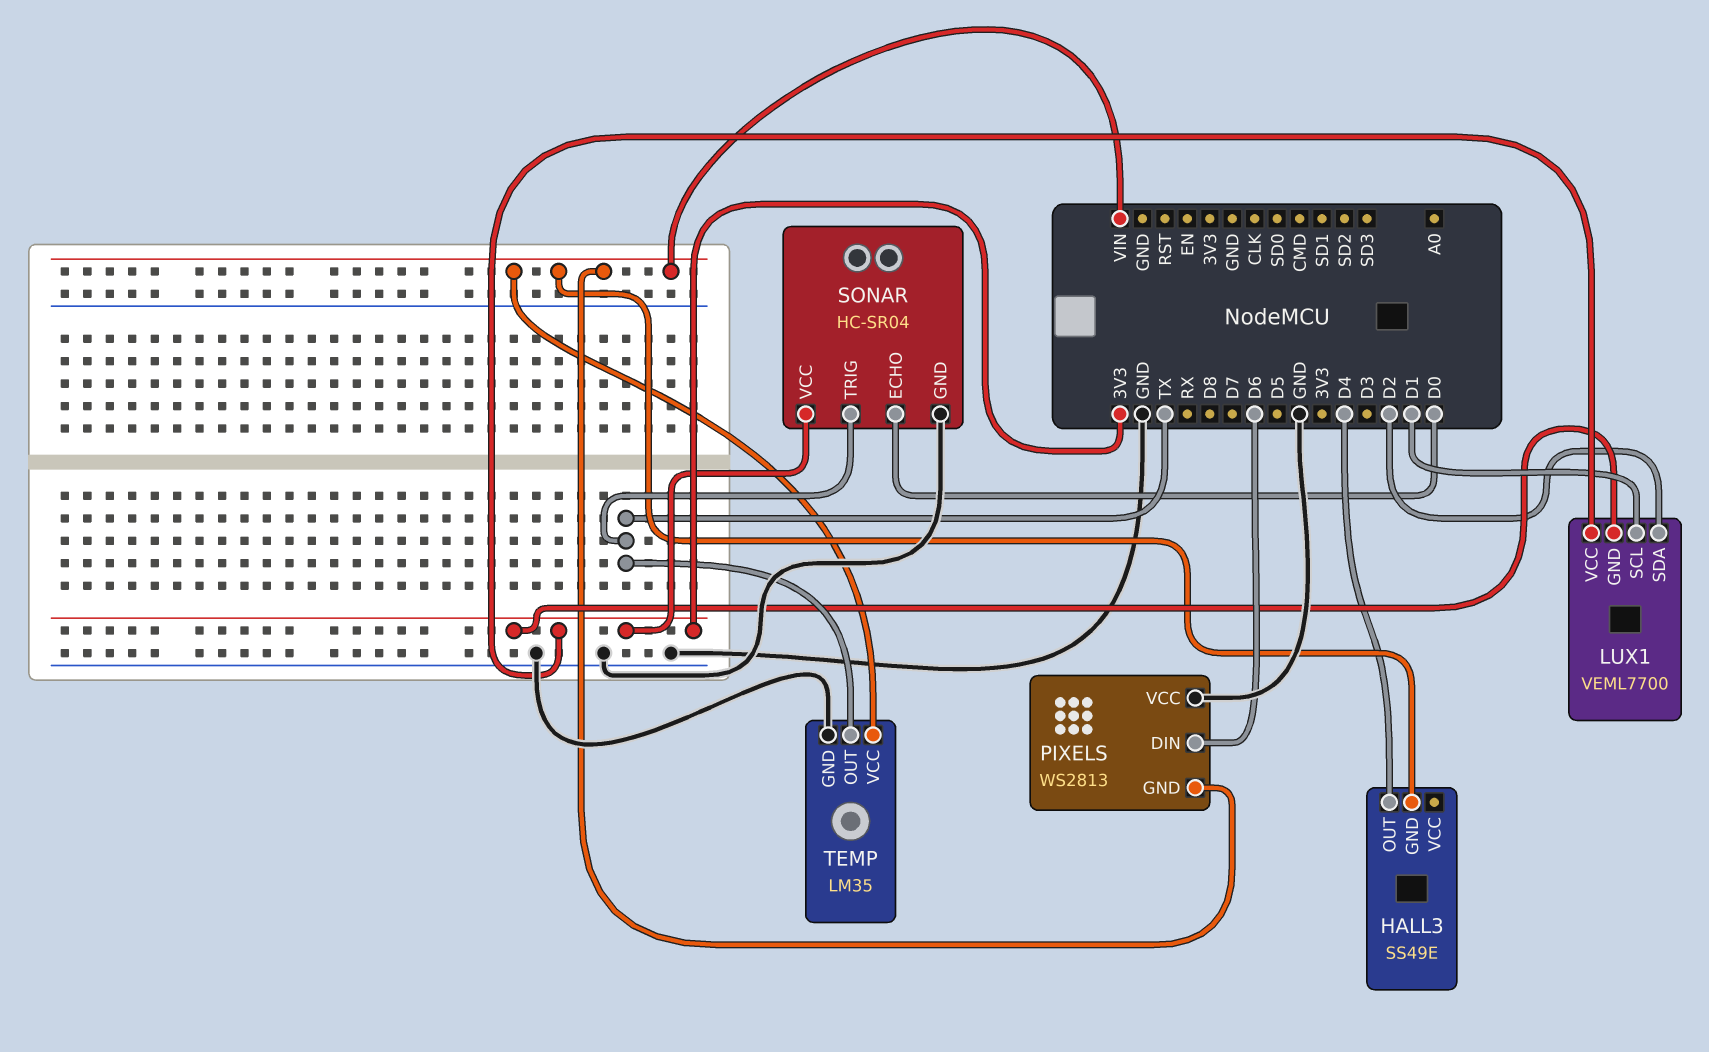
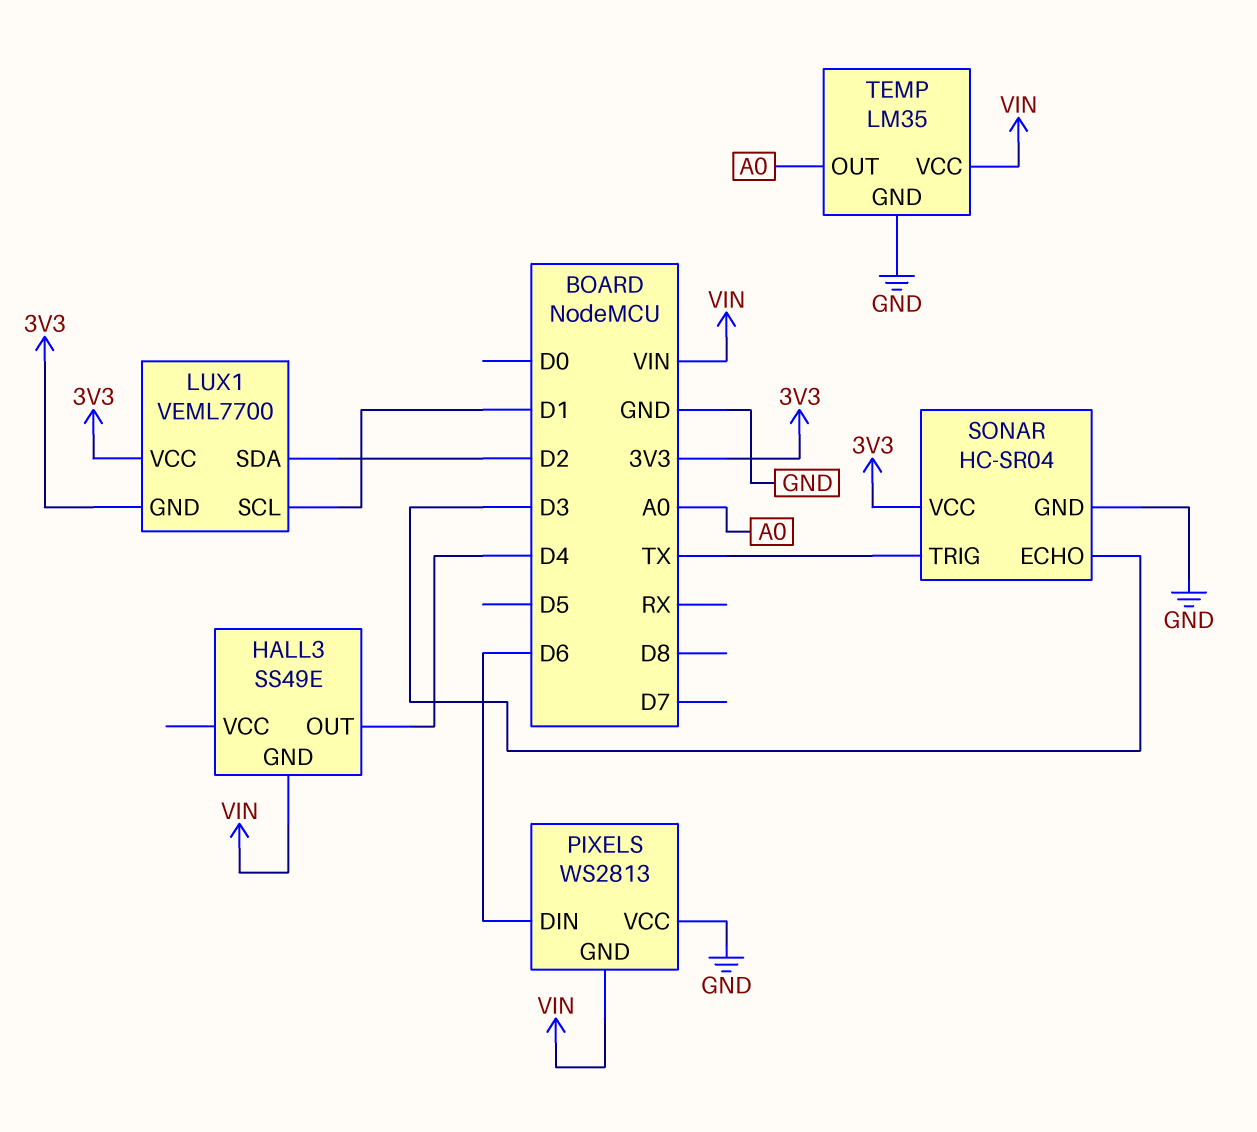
SONAR pin ECHO: D0 -> D3
TEMP pin OUT: TX -> A0

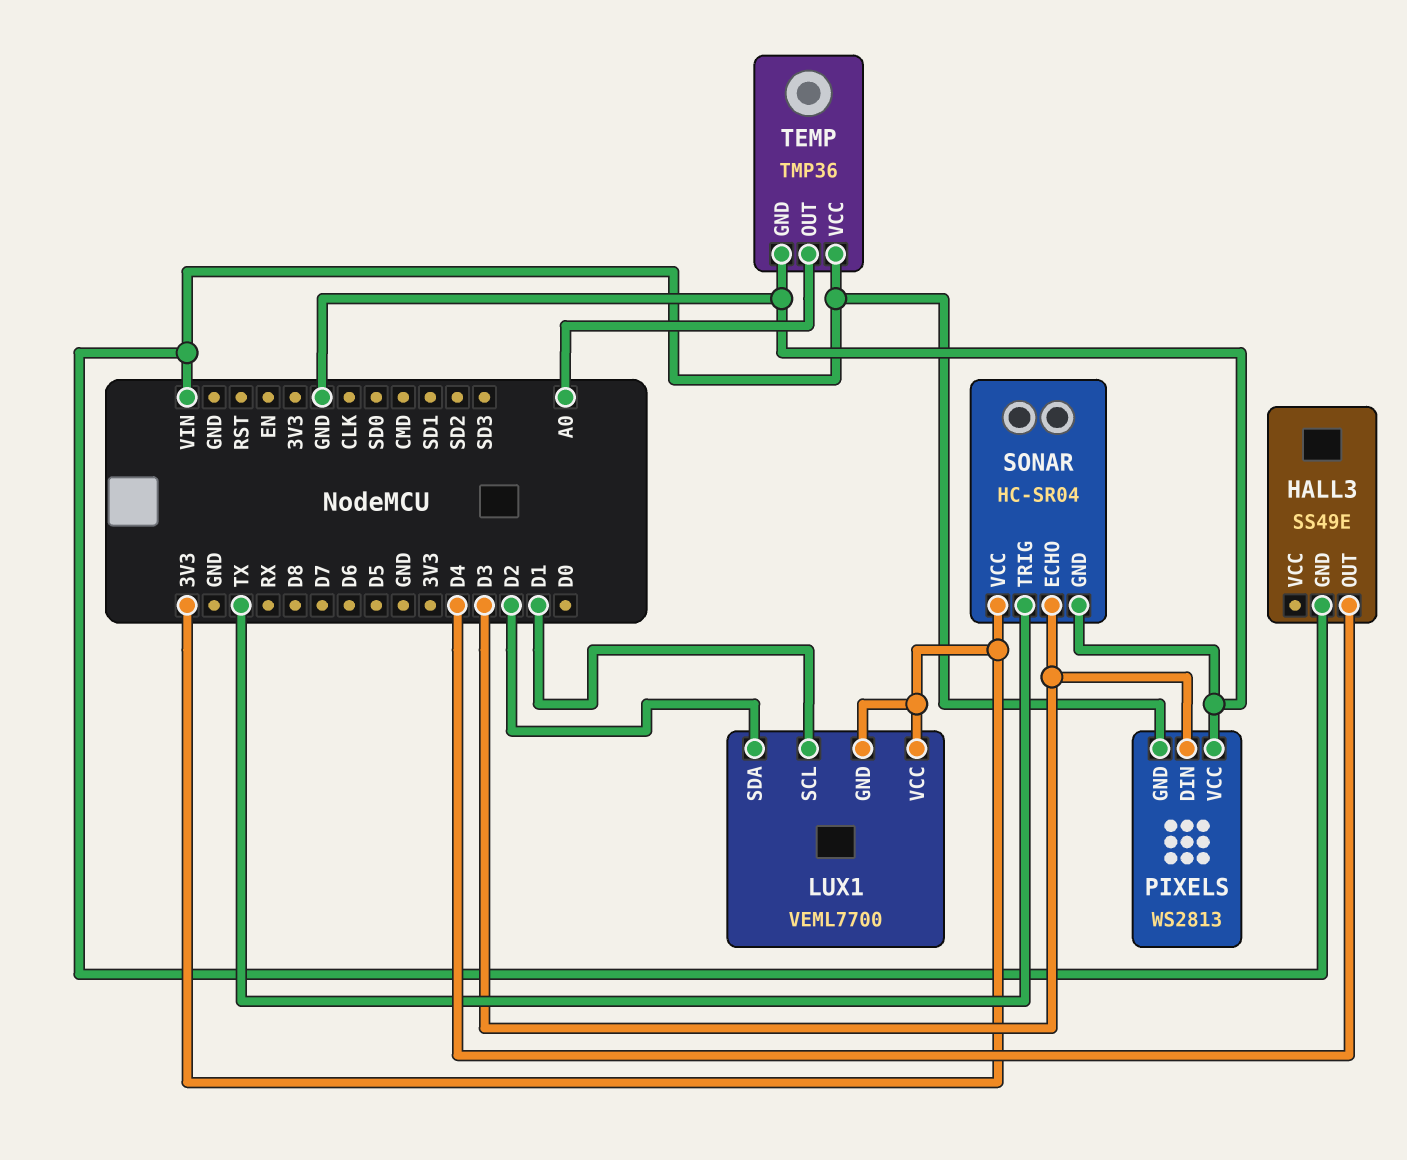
PIXELS pin DIN: D6 -> D3
TEMP: LM35 -> TMP36

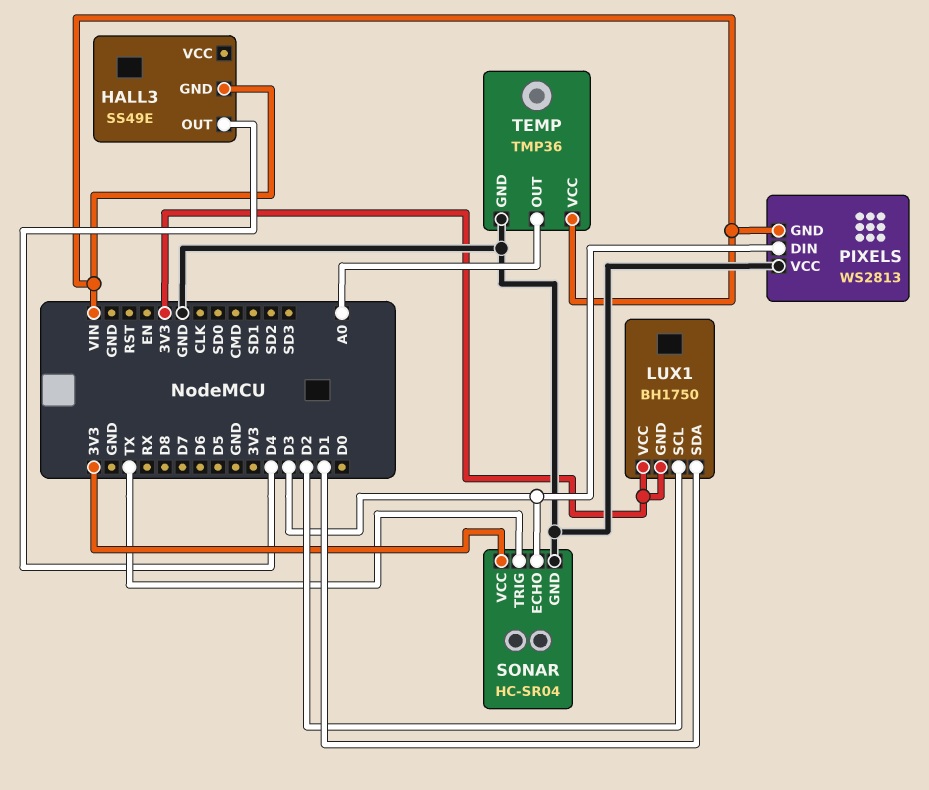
LUX1: VEML7700 -> BH1750
LUX1 pin SCL: D1 -> D2
LUX1 pin SDA: D2 -> D1

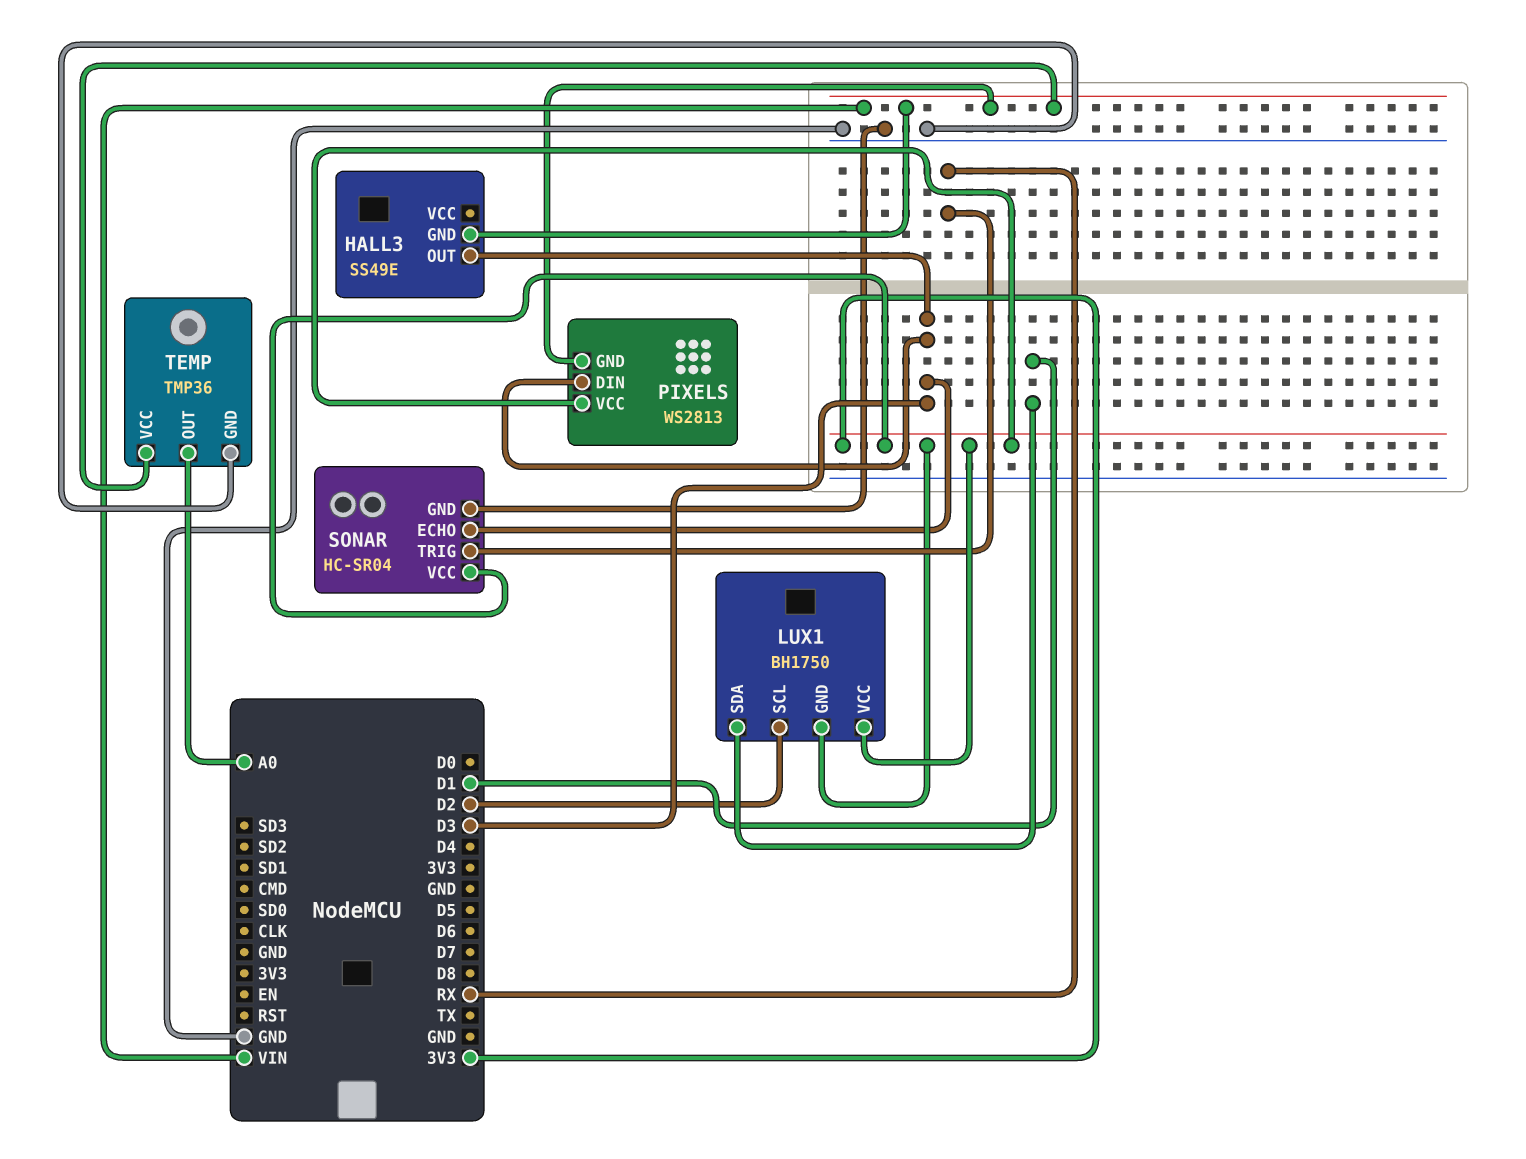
HALL3 pin OUT: D4 -> D3
PIXELS pin VCC: GND -> 3V3
SONAR pin TRIG: TX -> RX

